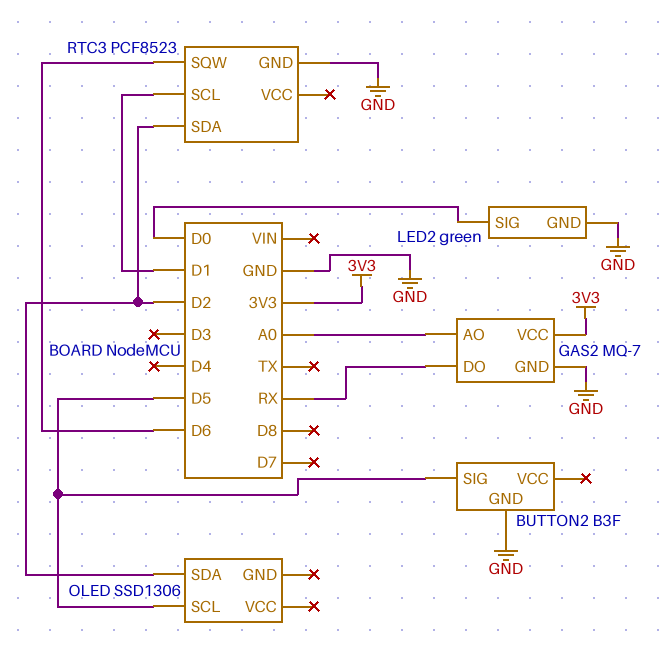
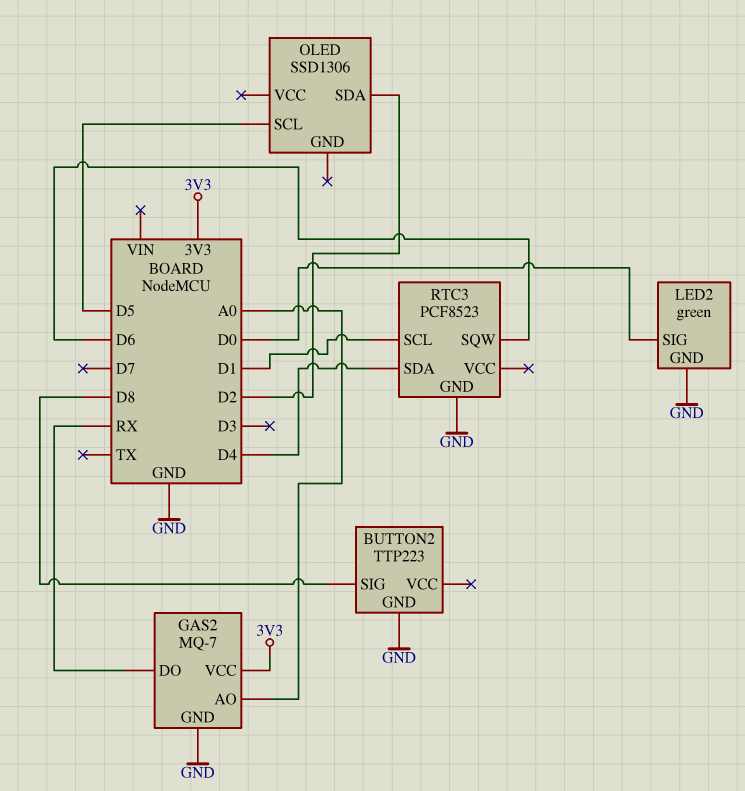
BUTTON2: B3F -> TTP223
BUTTON2 pin SIG: D5 -> D8
RTC3 pin SDA: D2 -> D4

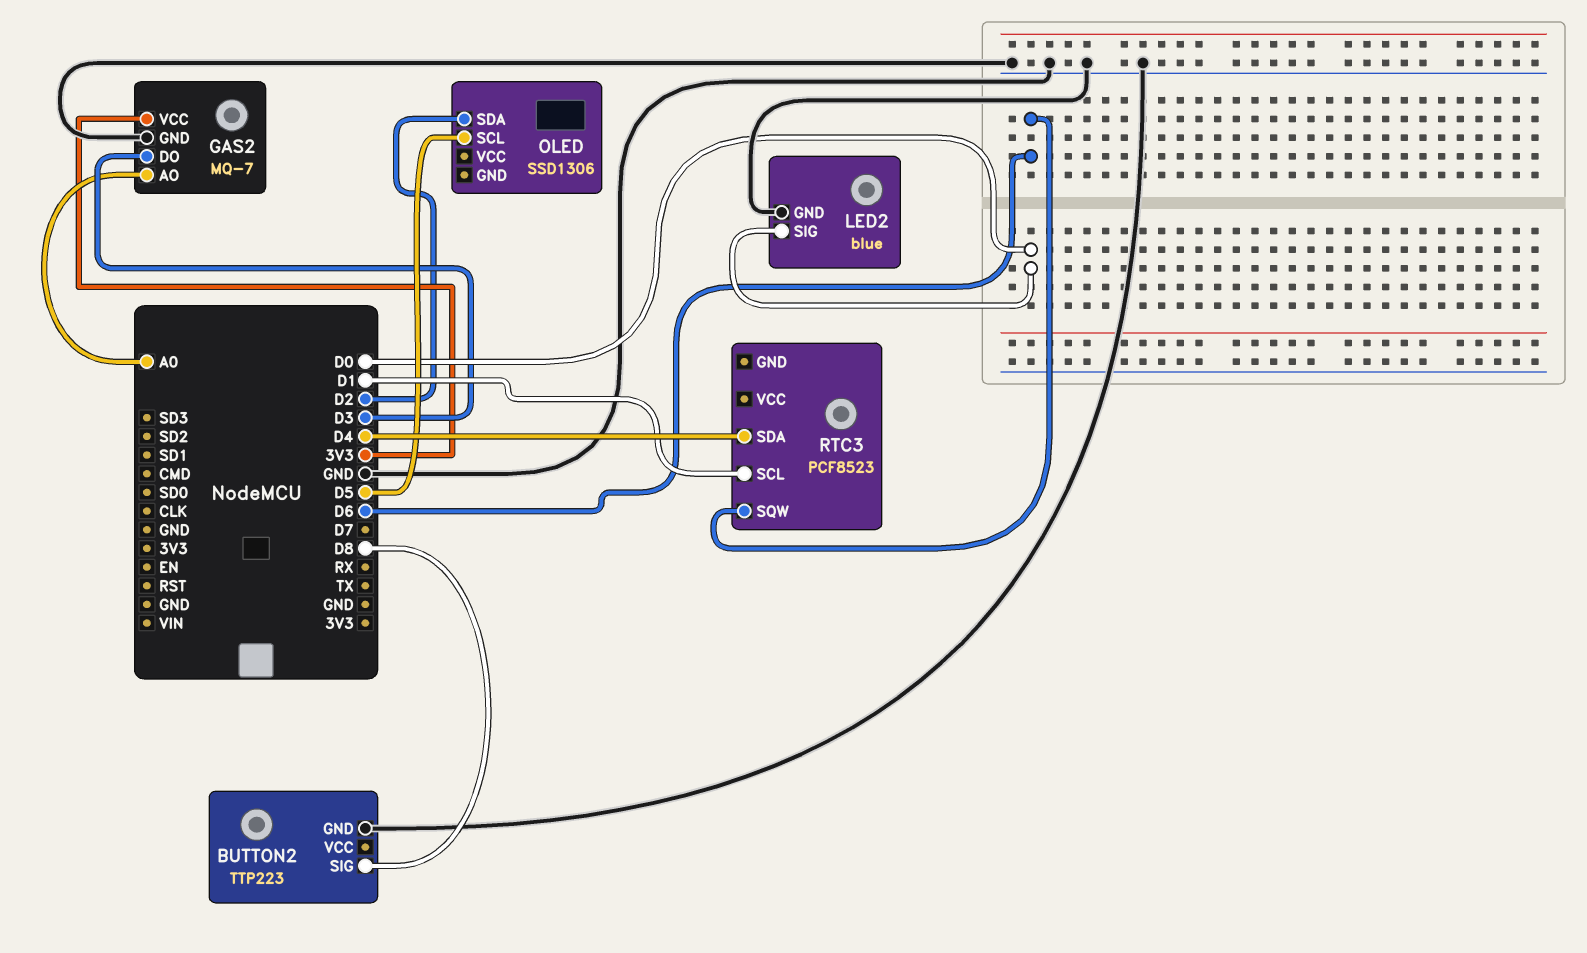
GAS2 pin DO: RX -> D3
LED2: green -> blue
RTC3 pin GND: GND -> none

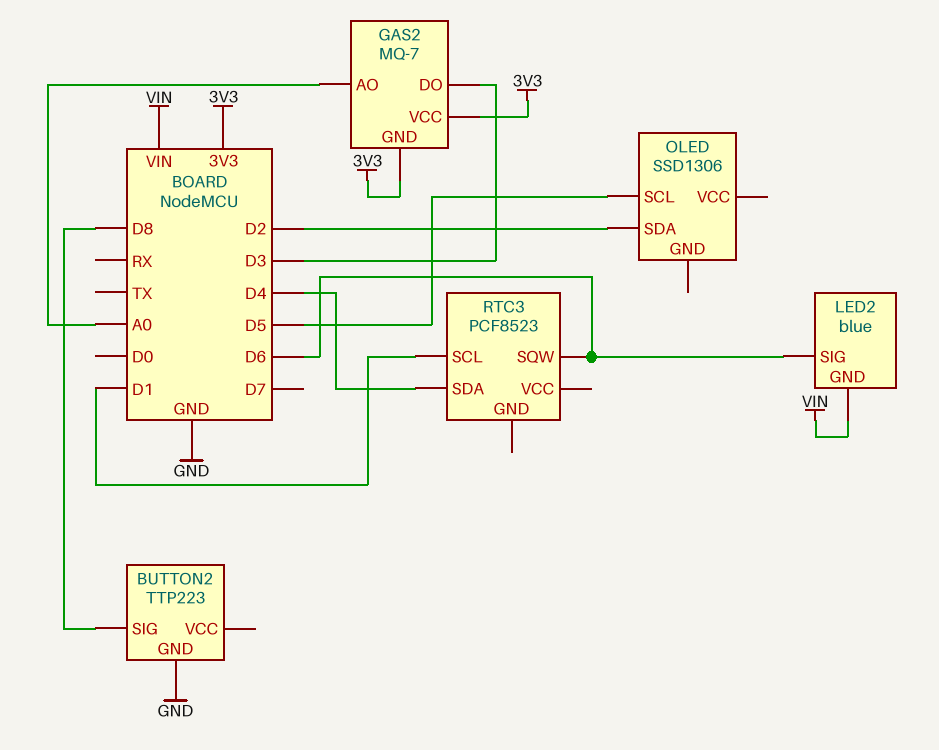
GAS2 pin GND: GND -> 3V3
LED2 pin GND: GND -> VIN
LED2 pin SIG: D0 -> D6

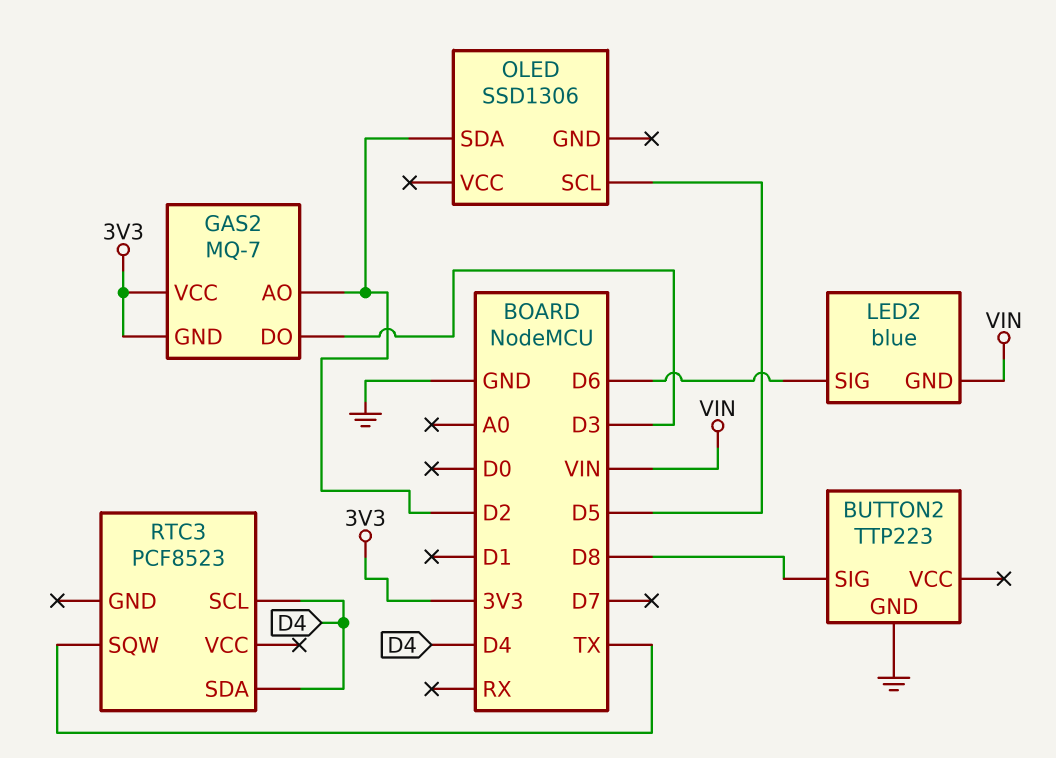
GAS2 pin AO: A0 -> D2
RTC3 pin SCL: D1 -> D4
RTC3 pin SQW: D6 -> TX

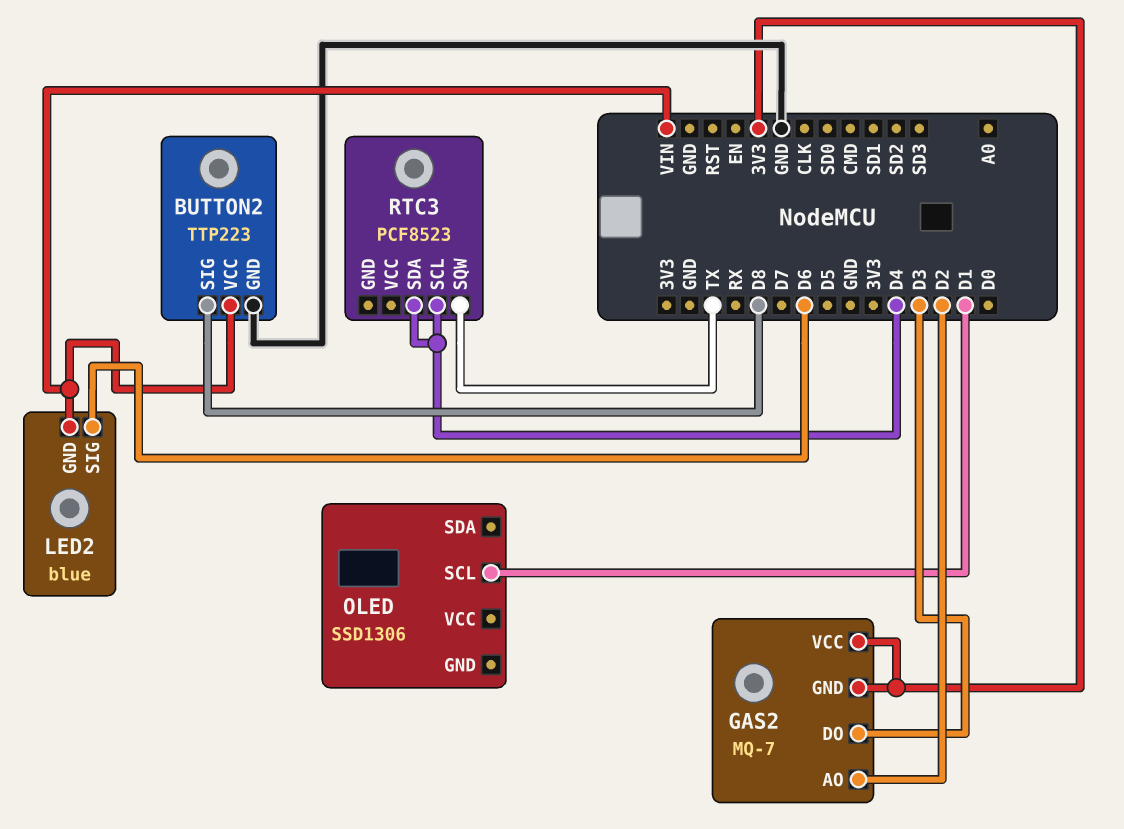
BUTTON2 pin VCC: none -> VIN
OLED pin SCL: D5 -> D1
OLED pin SDA: D2 -> none

